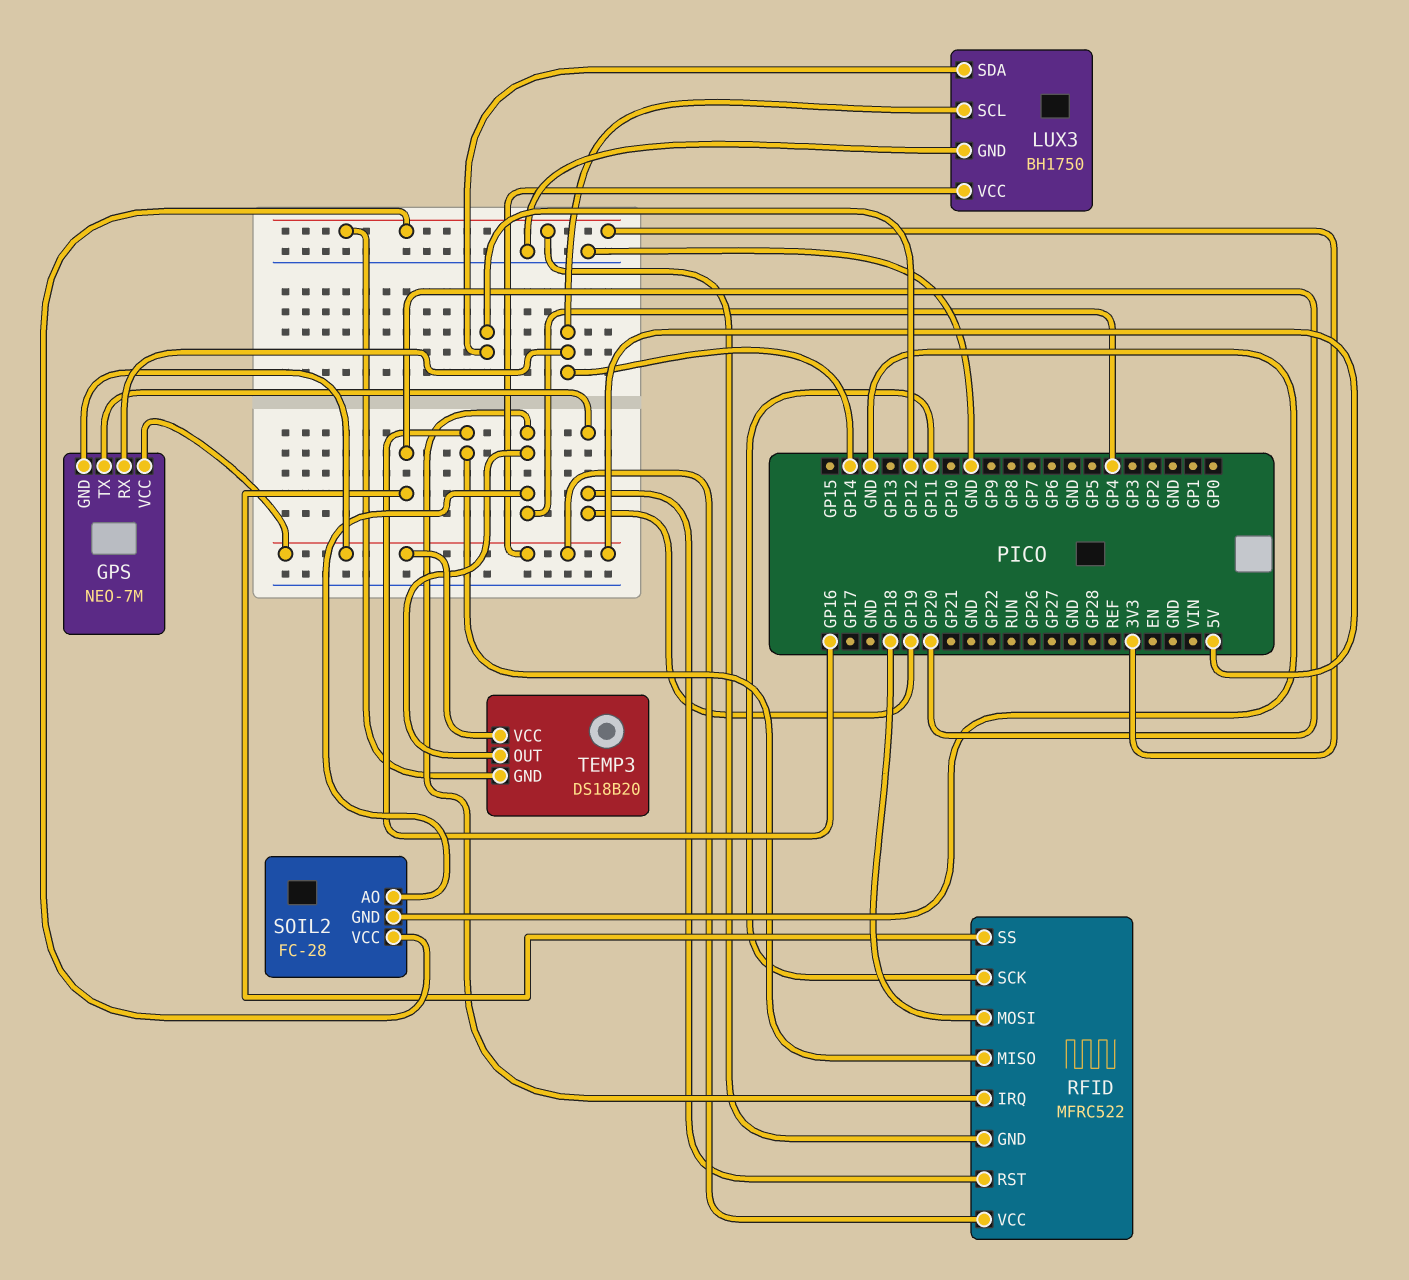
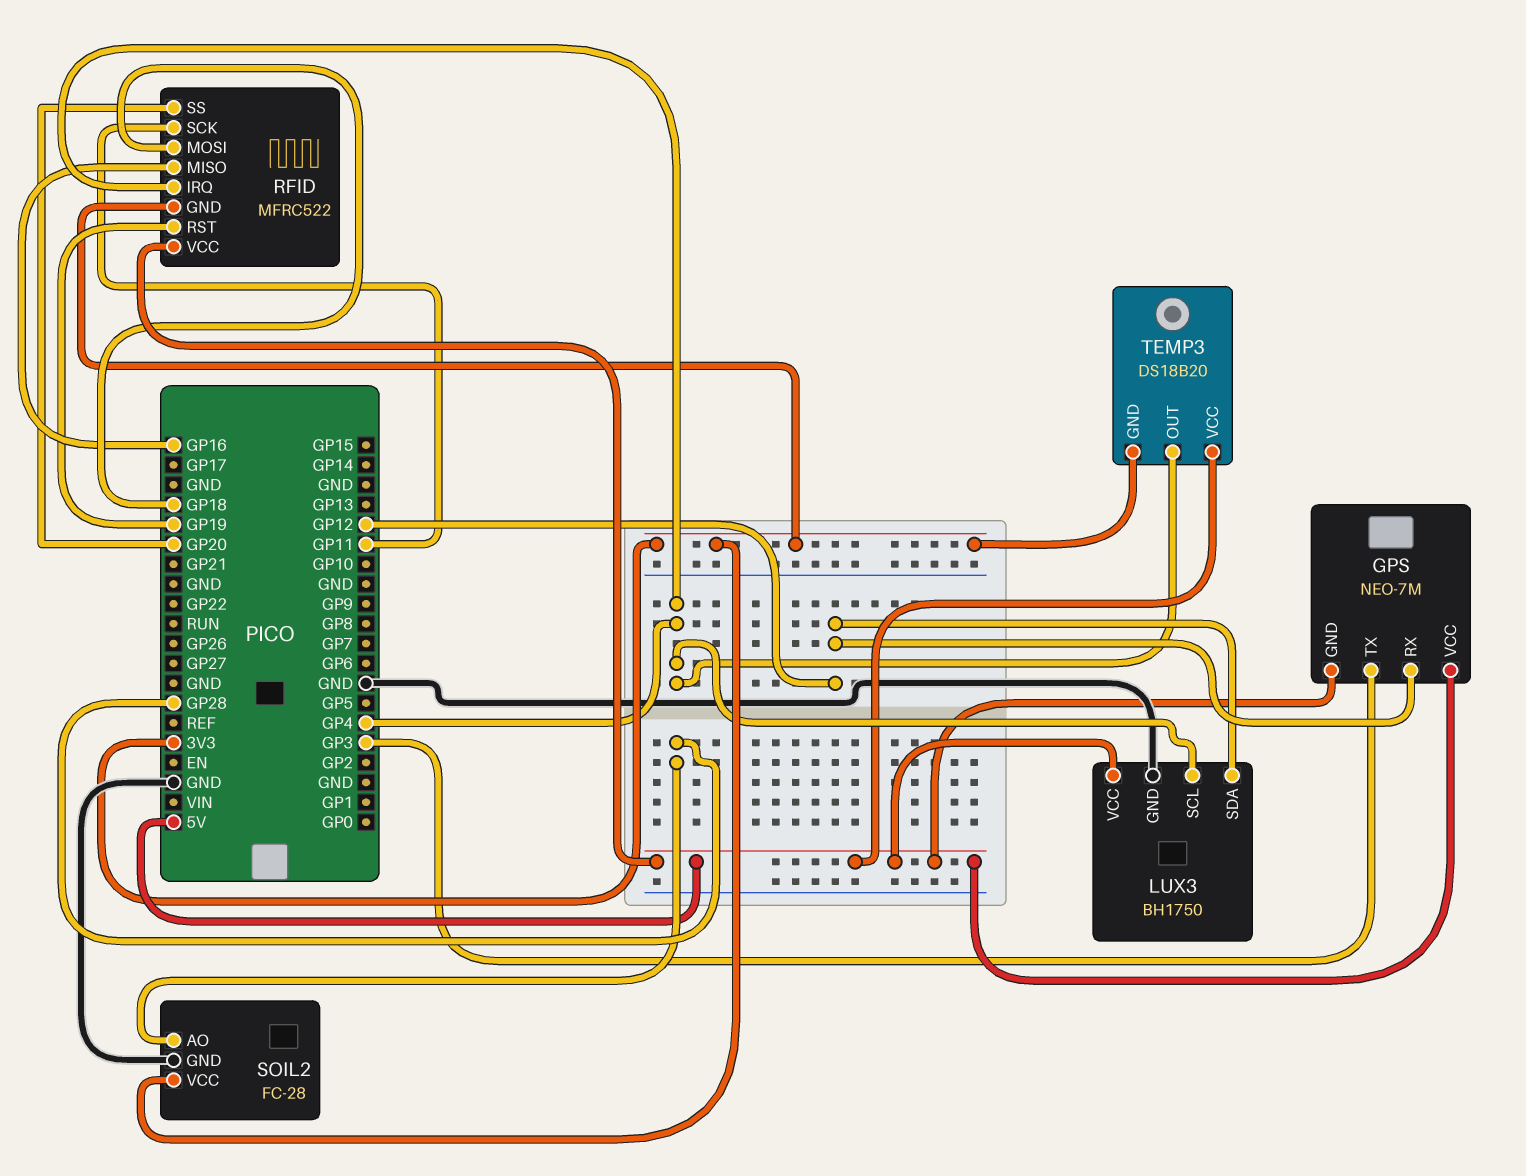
GPS pin RX: GP14 -> GP12
GPS pin TX: GP19 -> GP3
LUX3 pin SCL: GP14 -> GP4
SOIL2 pin AO: GP4 -> GP28

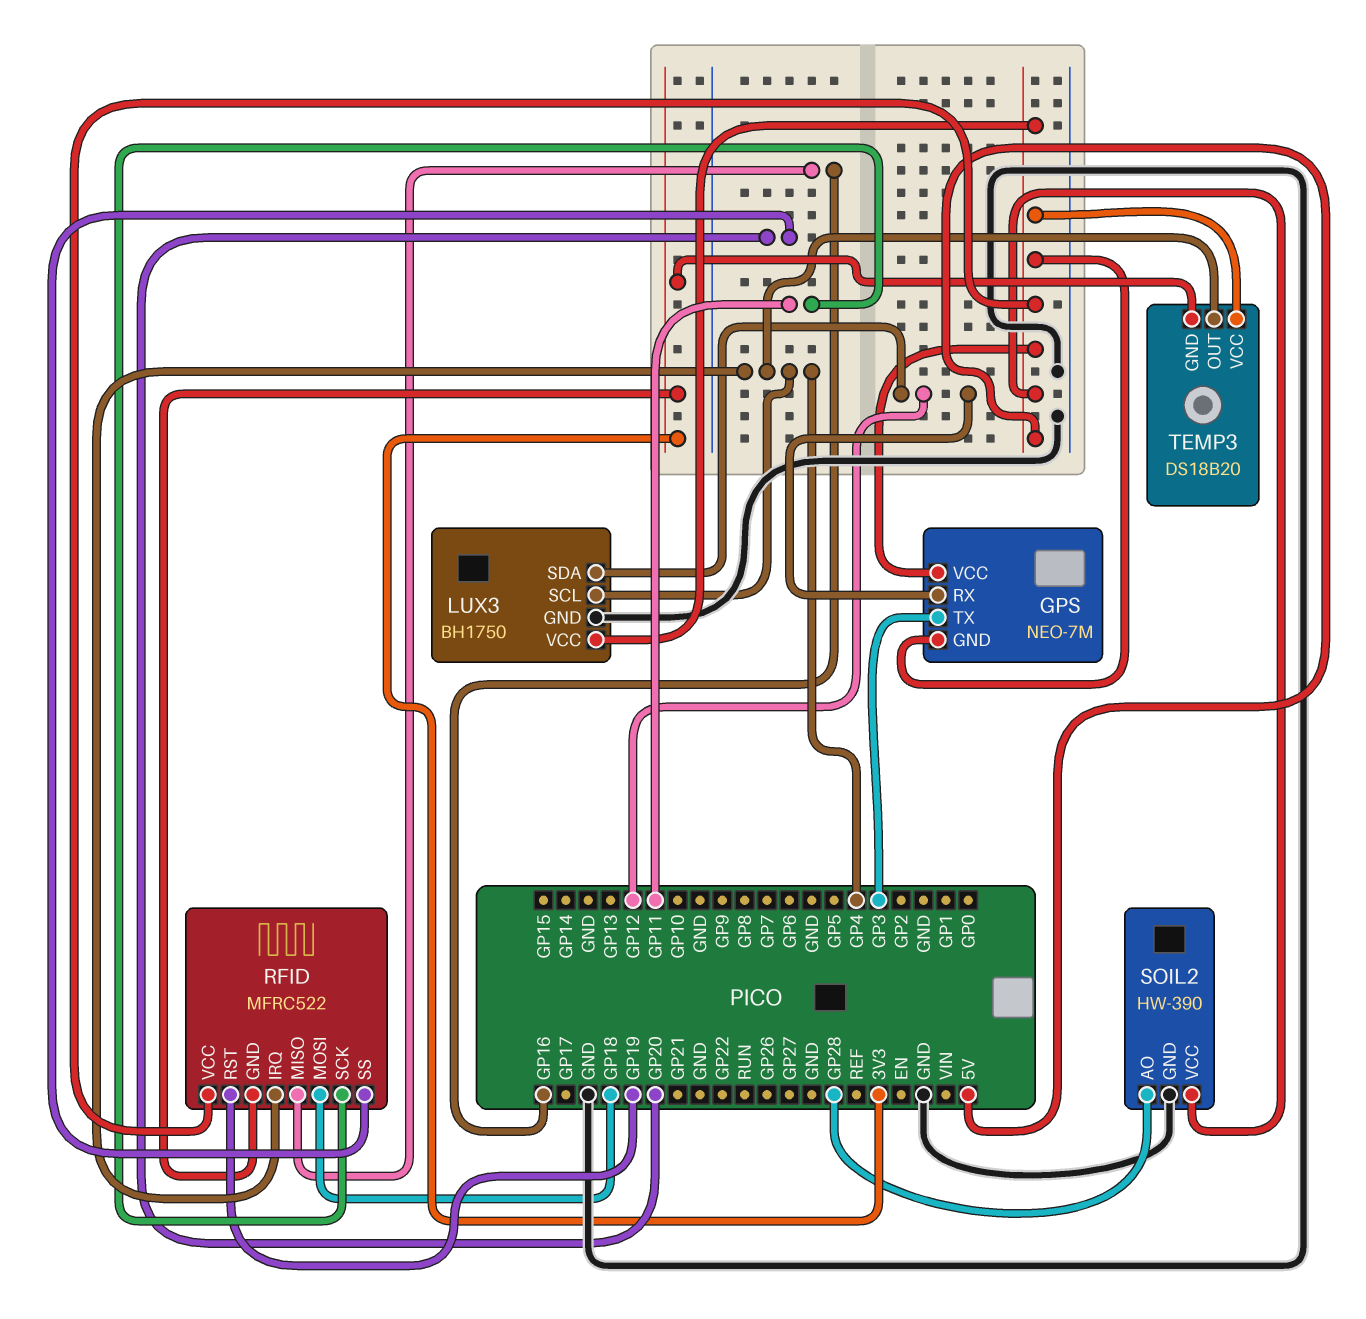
SOIL2: FC-28 -> HW-390
SOIL2 pin VCC: 3V3 -> 5V

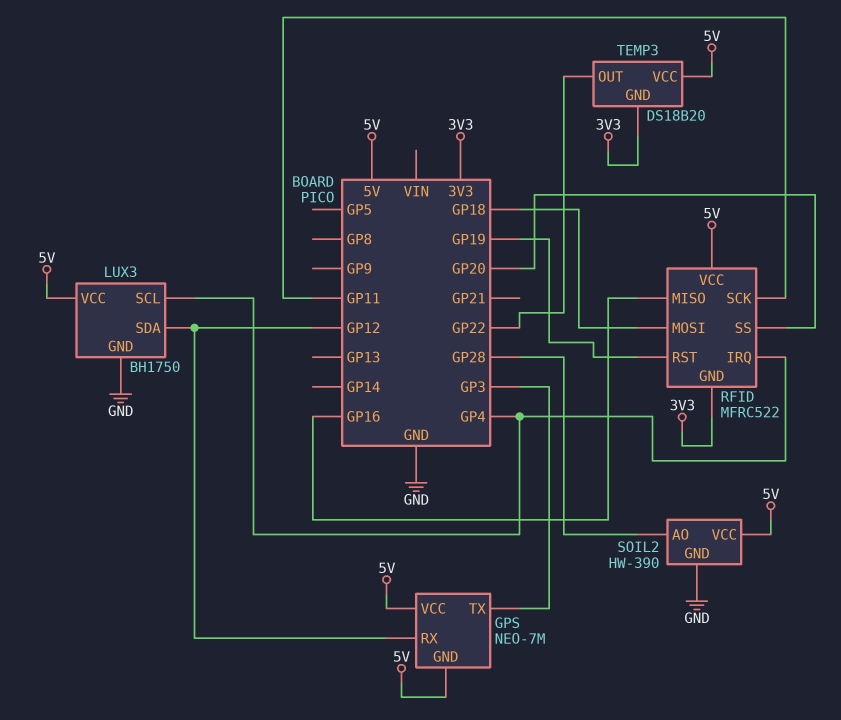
TEMP3 pin OUT: GP4 -> GP22

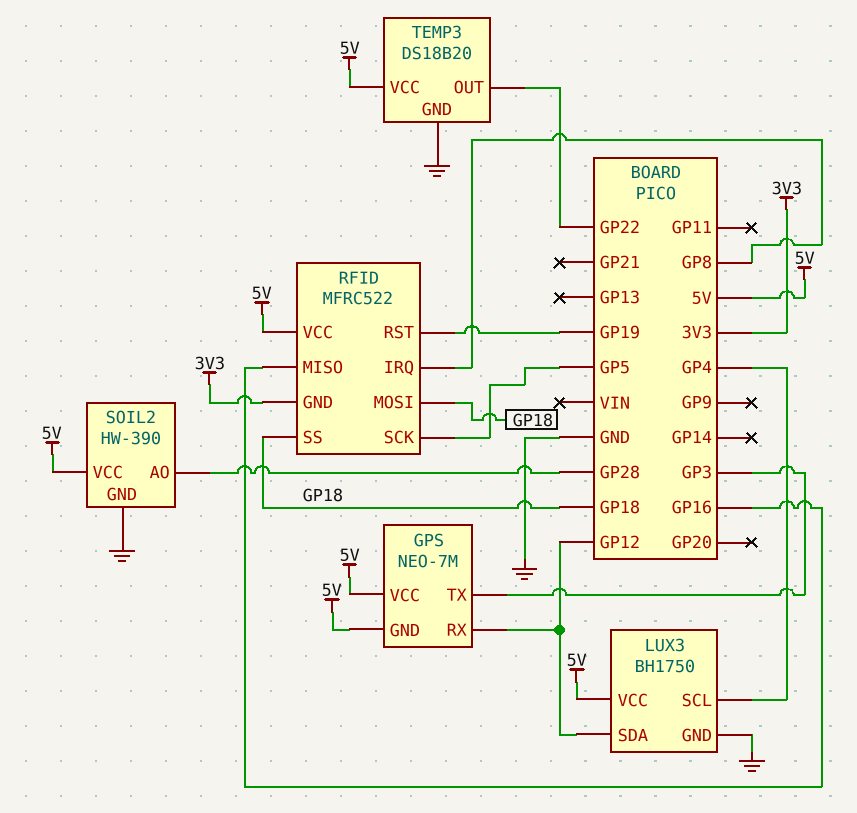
RFID pin IRQ: GP4 -> GP8
RFID pin SCK: GP11 -> GP5
RFID pin SS: GP20 -> GP18
TEMP3 pin GND: 3V3 -> GND

